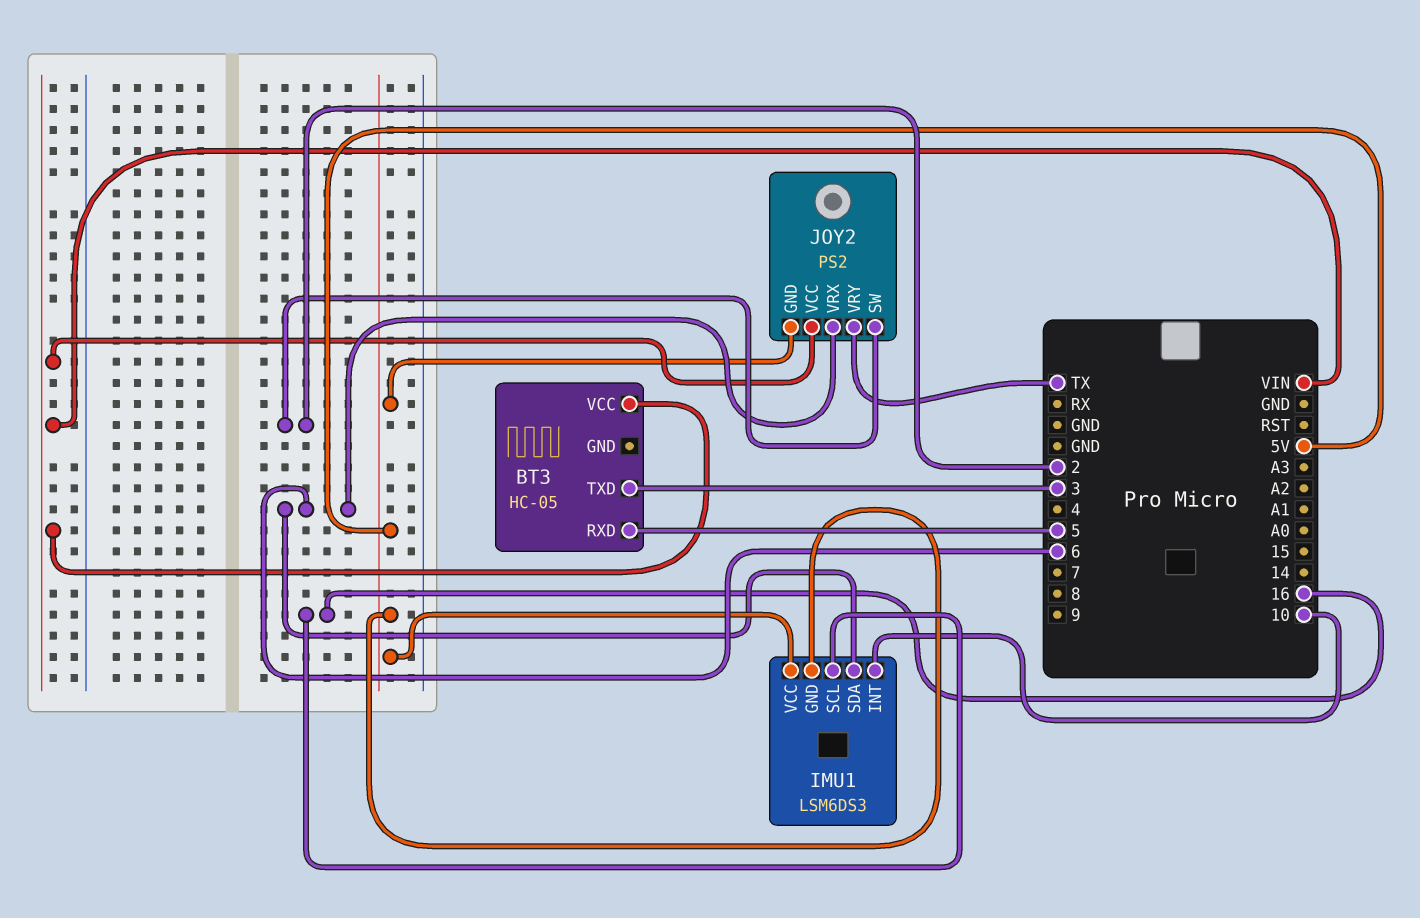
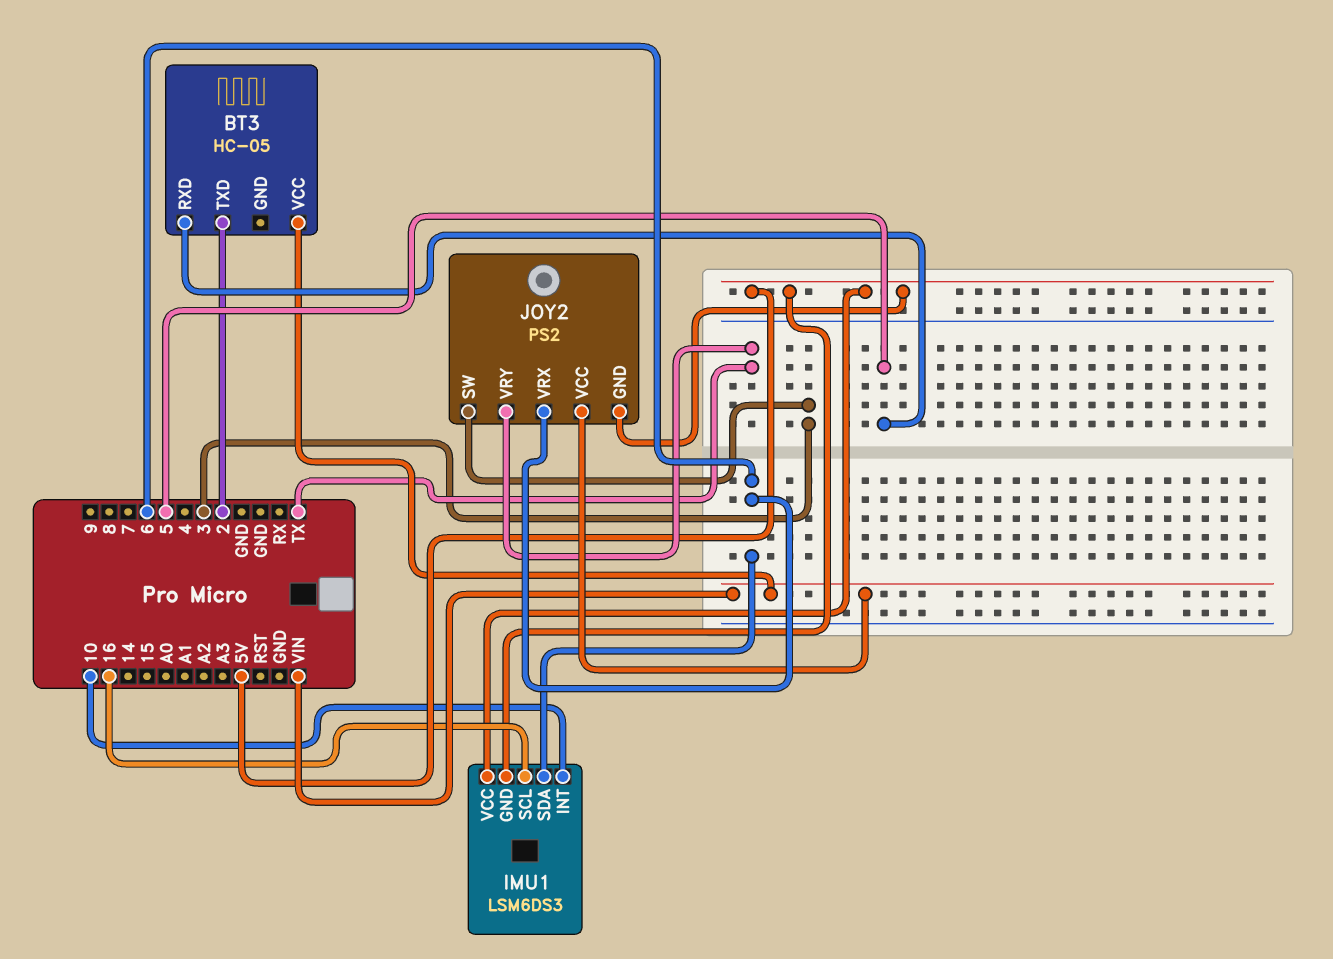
BT3 pin TXD: 3 -> 2
JOY2 pin SW: 2 -> 3

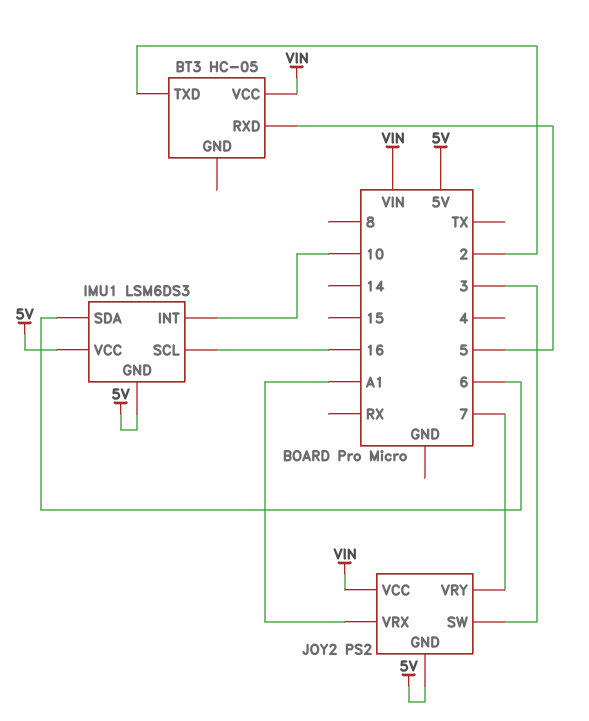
JOY2 pin VRX: 6 -> A1
JOY2 pin VRY: TX -> 7

